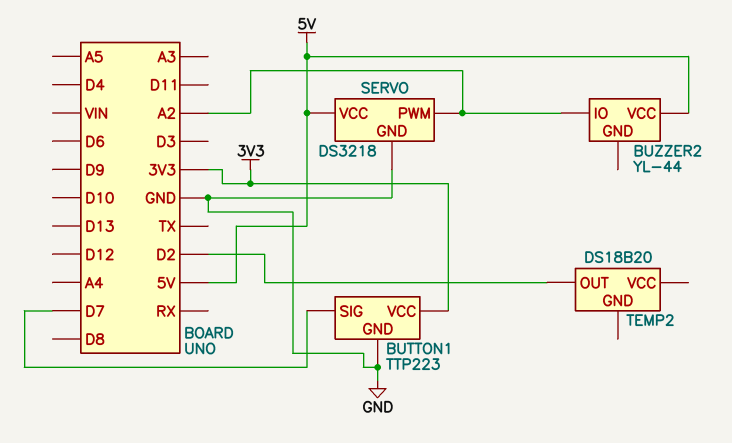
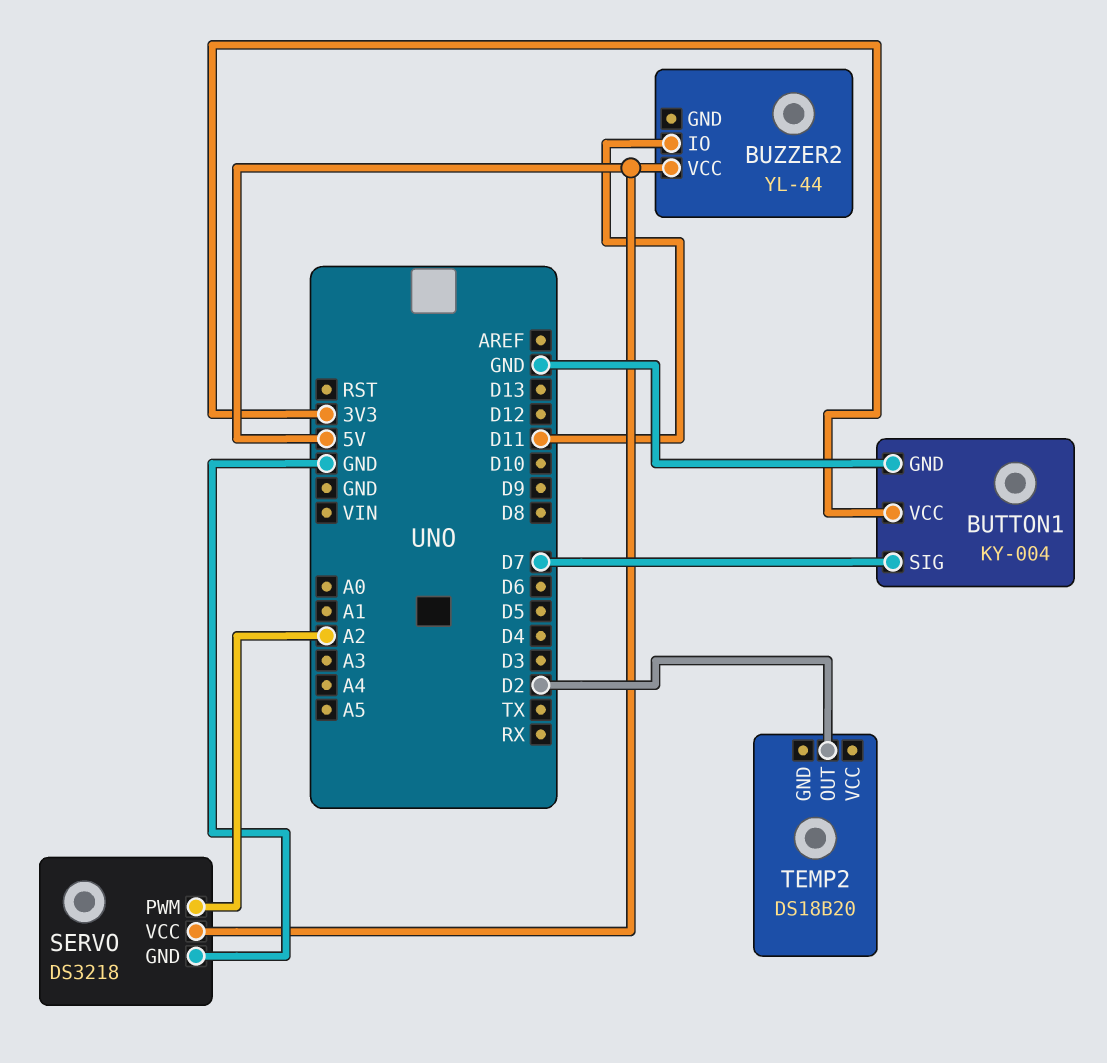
BUTTON1: TTP223 -> KY-004
BUZZER2 pin IO: A2 -> D11

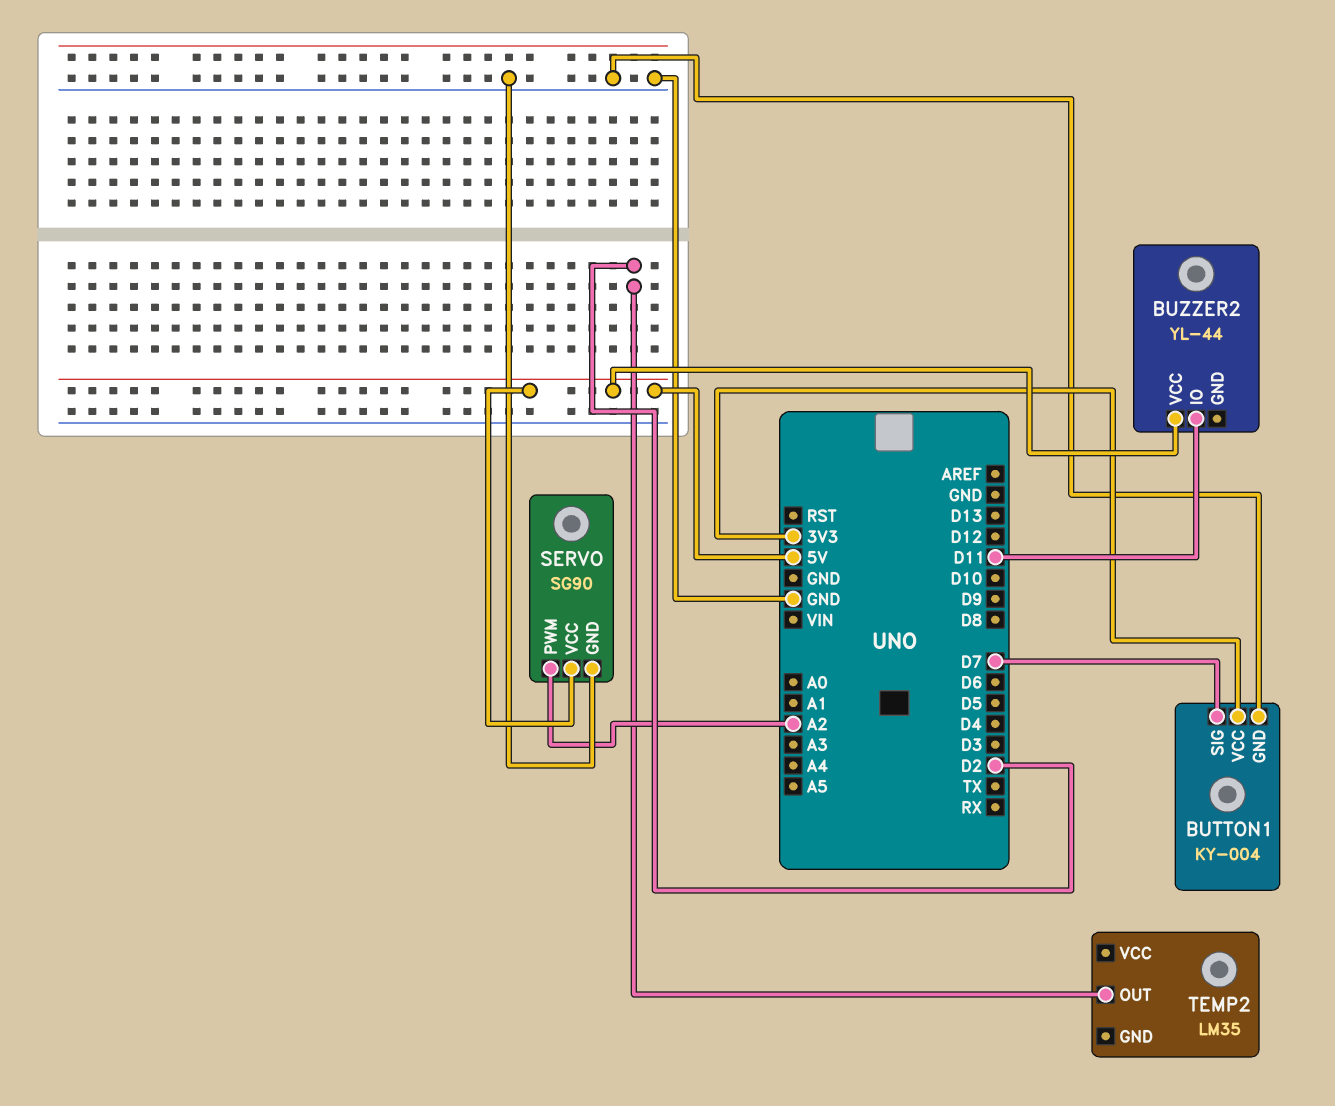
SERVO: DS3218 -> SG90
TEMP2: DS18B20 -> LM35

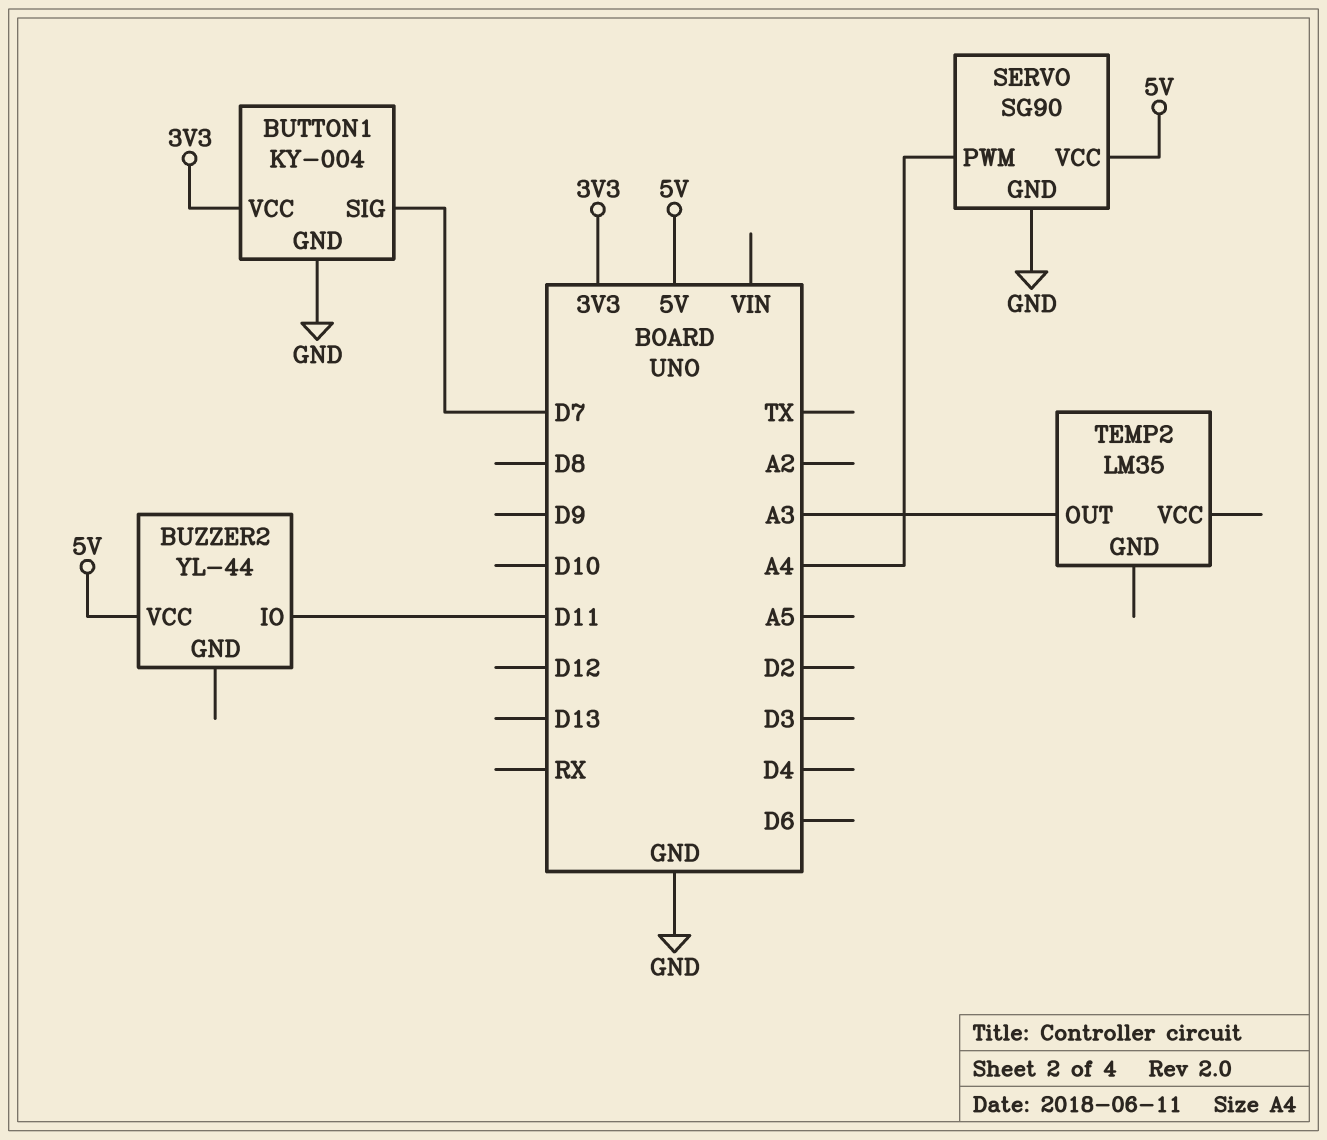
SERVO pin PWM: A2 -> A4
TEMP2 pin OUT: D2 -> A3

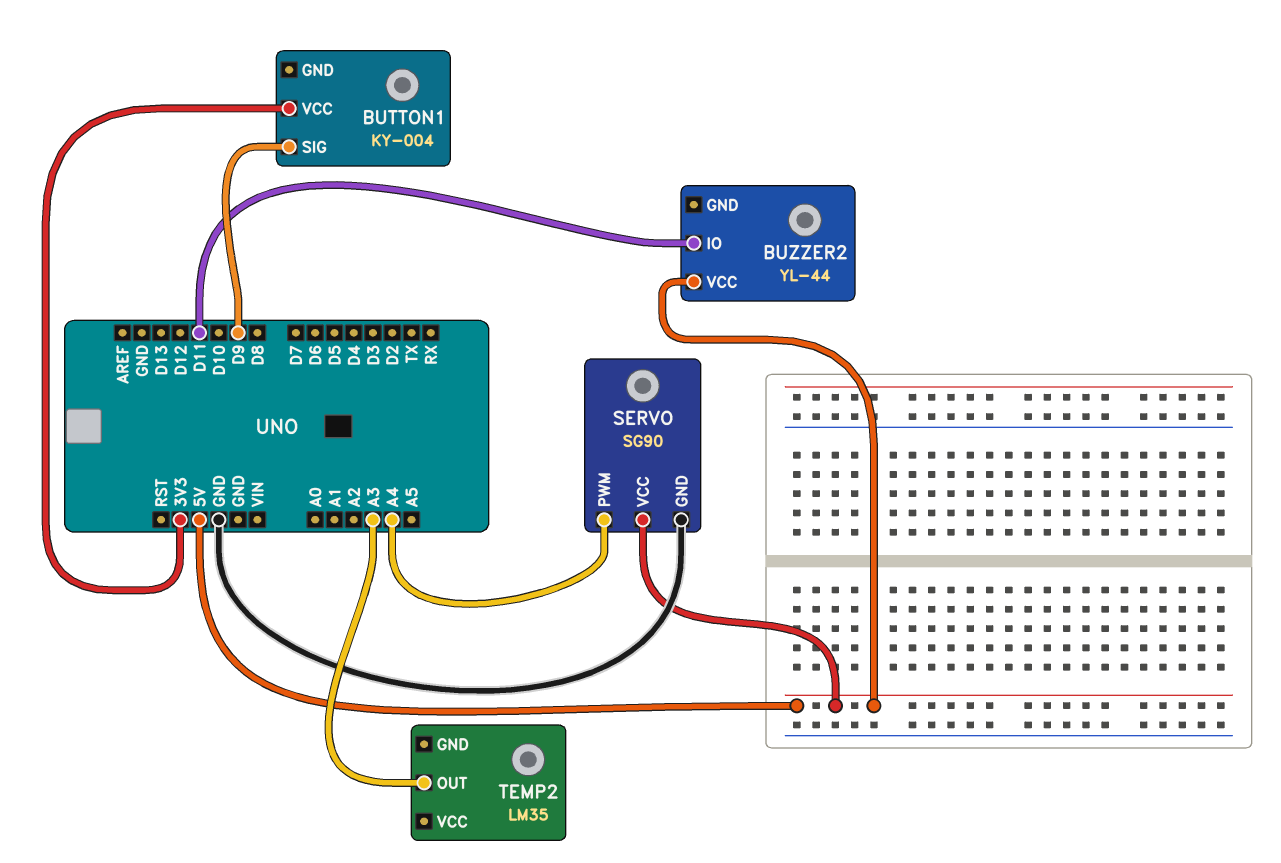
BUTTON1 pin GND: GND -> none
BUTTON1 pin SIG: D7 -> D9

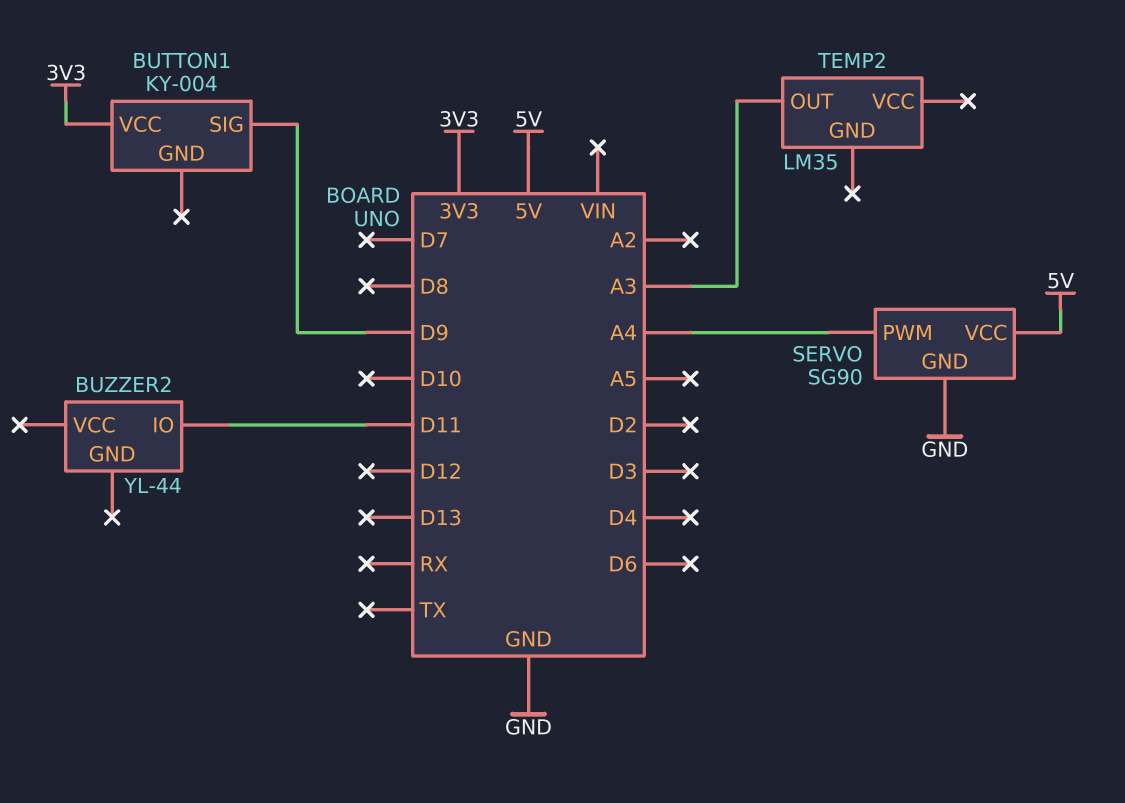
BUZZER2 pin VCC: 5V -> none

